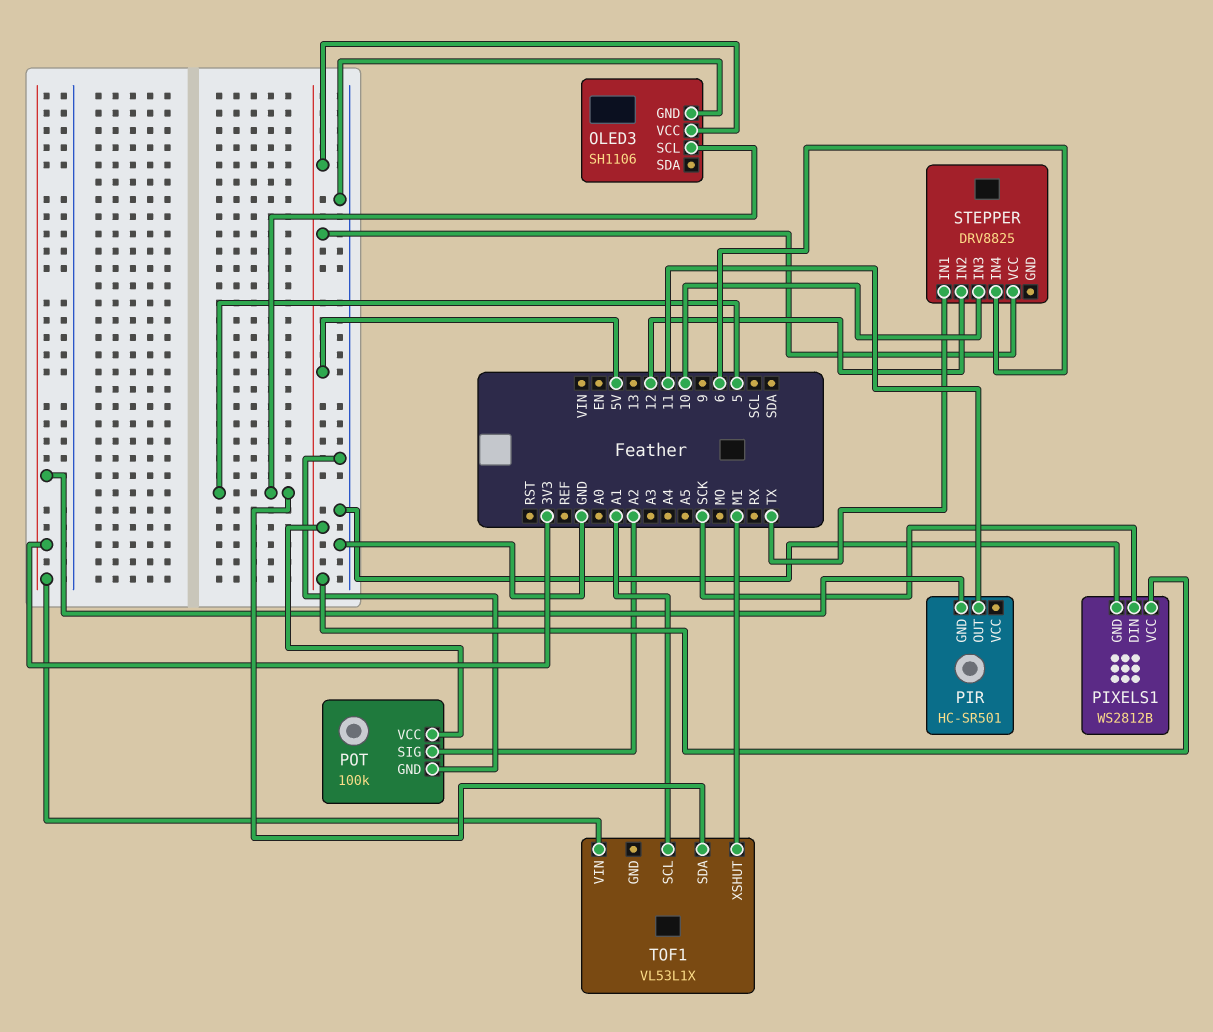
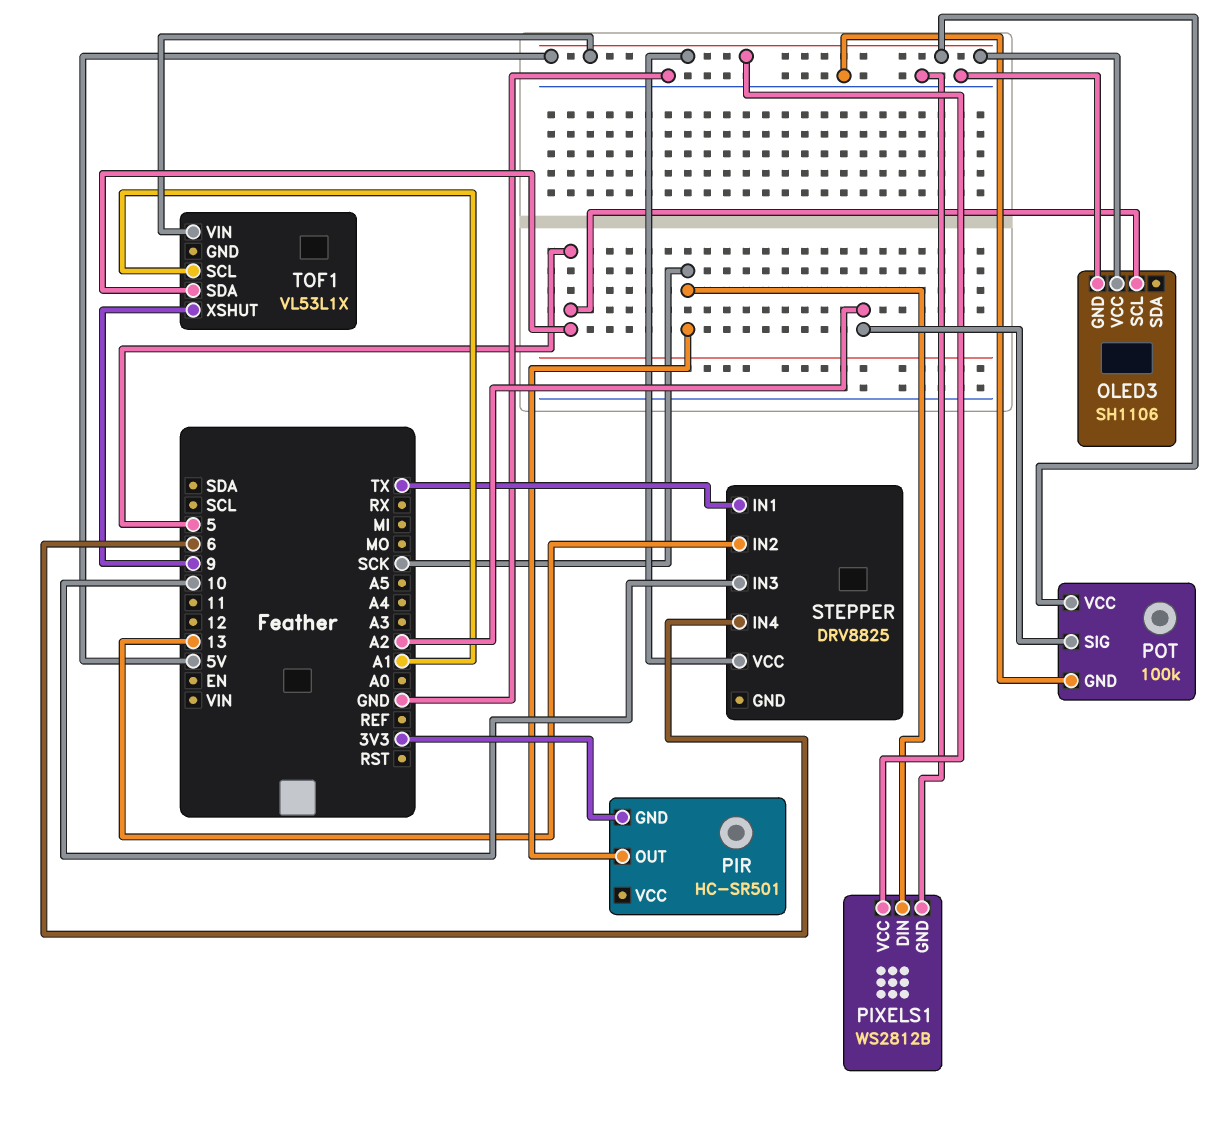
PIR pin OUT: 11 -> SCK
STEPPER pin IN2: 12 -> 13
TOF1 pin VIN: 3V3 -> 5V
TOF1 pin XSHUT: MI -> 9

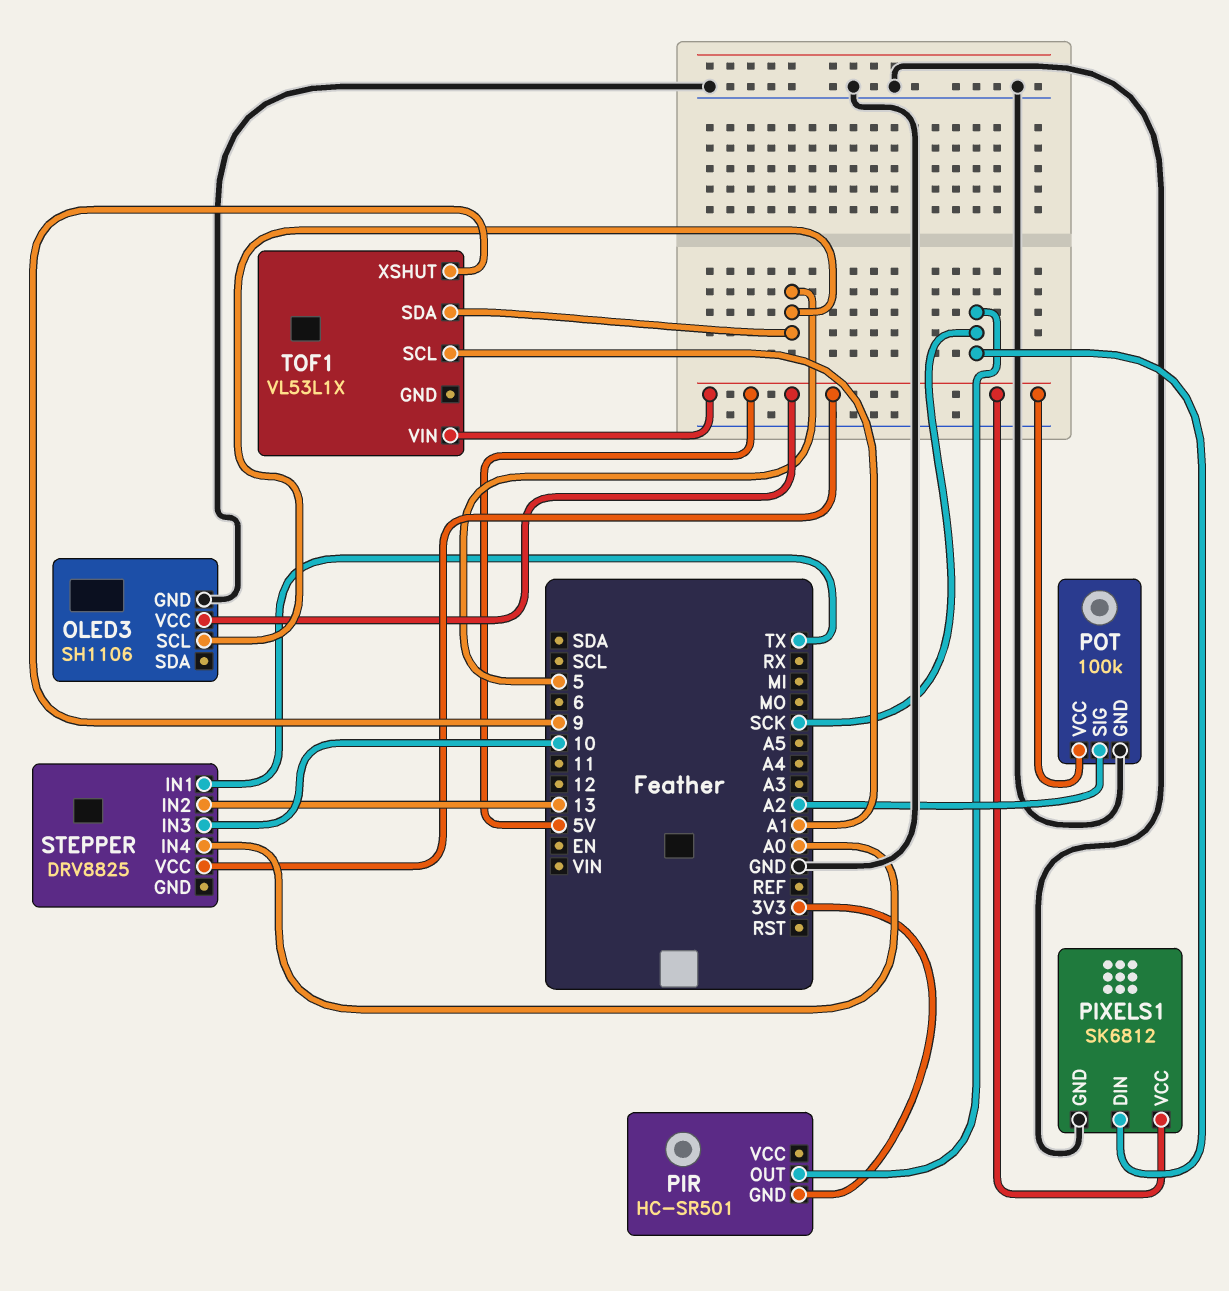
PIXELS1: WS2812B -> SK6812
STEPPER pin IN4: 6 -> A0

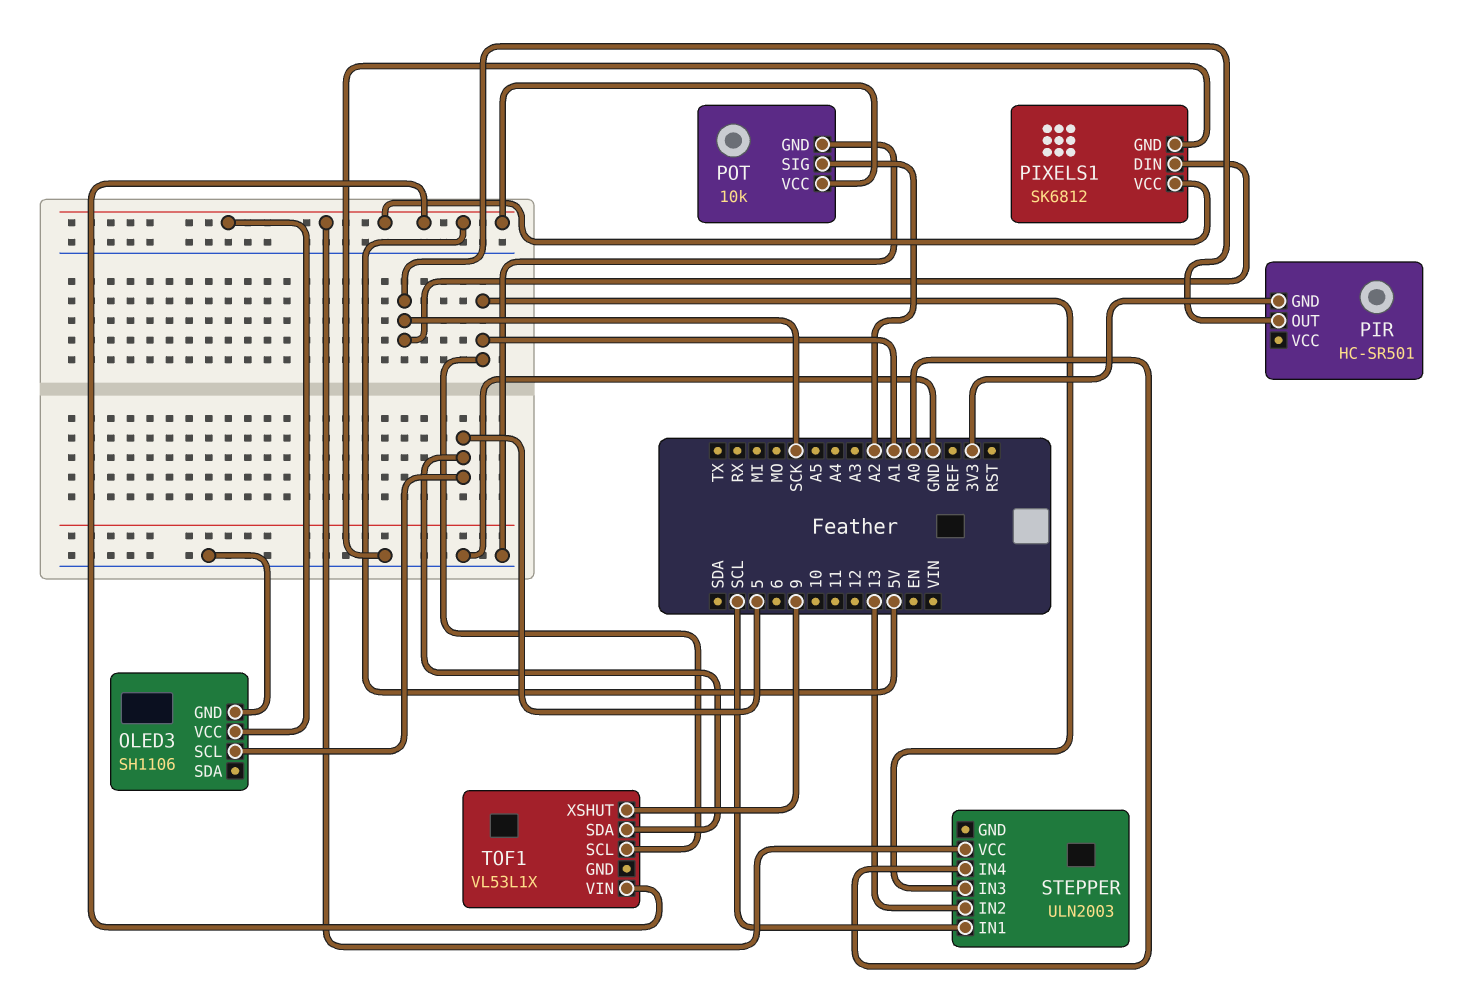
POT: 100k -> 10k
STEPPER: DRV8825 -> ULN2003
STEPPER pin IN1: TX -> SCL
STEPPER pin IN3: 10 -> A1

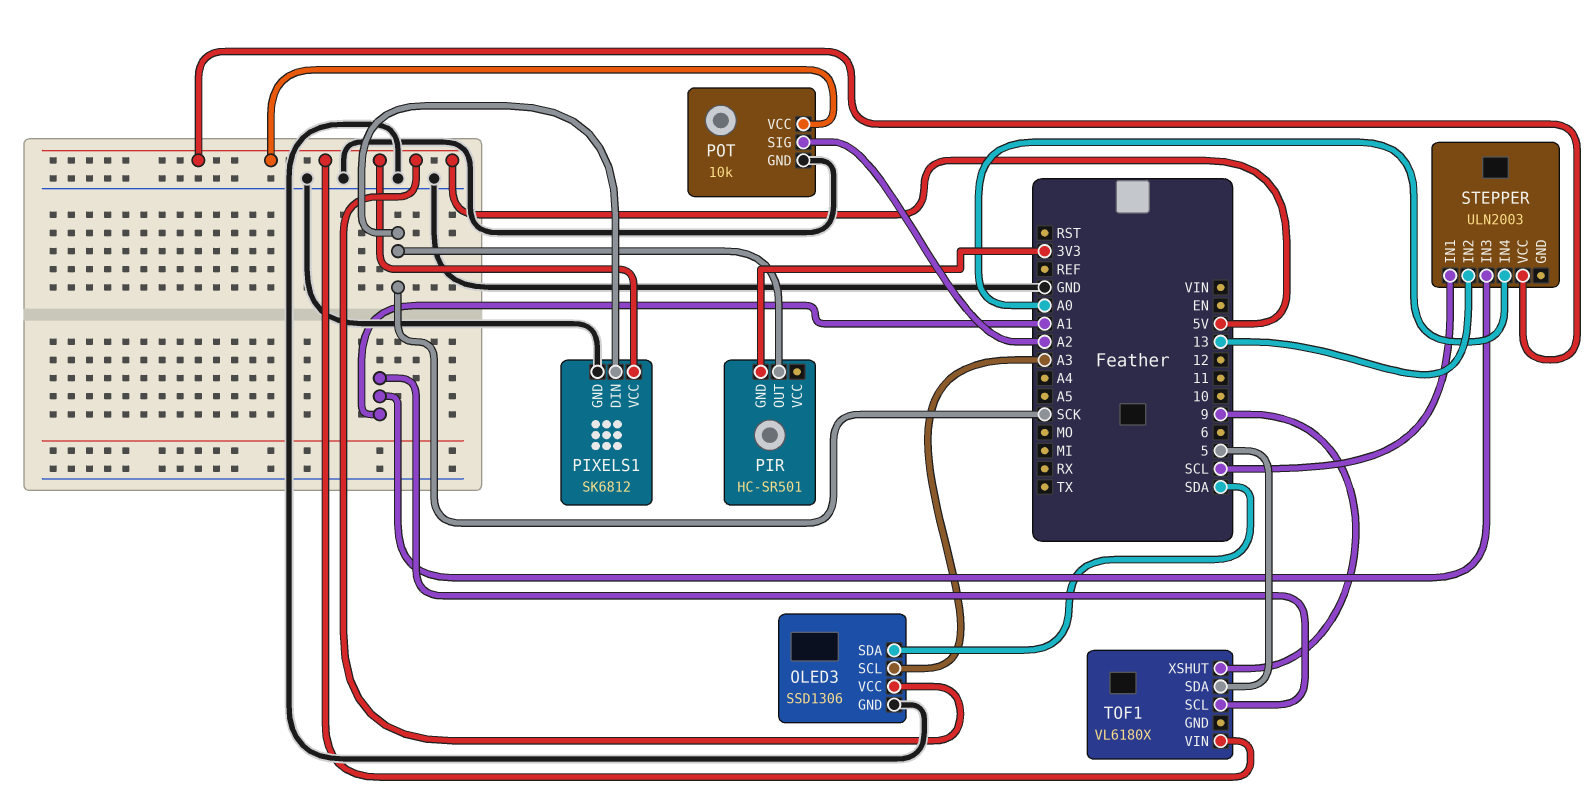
OLED3: SH1106 -> SSD1306
OLED3 pin SCL: 5 -> A3
OLED3 pin SDA: none -> SDA
TOF1: VL53L1X -> VL6180X

